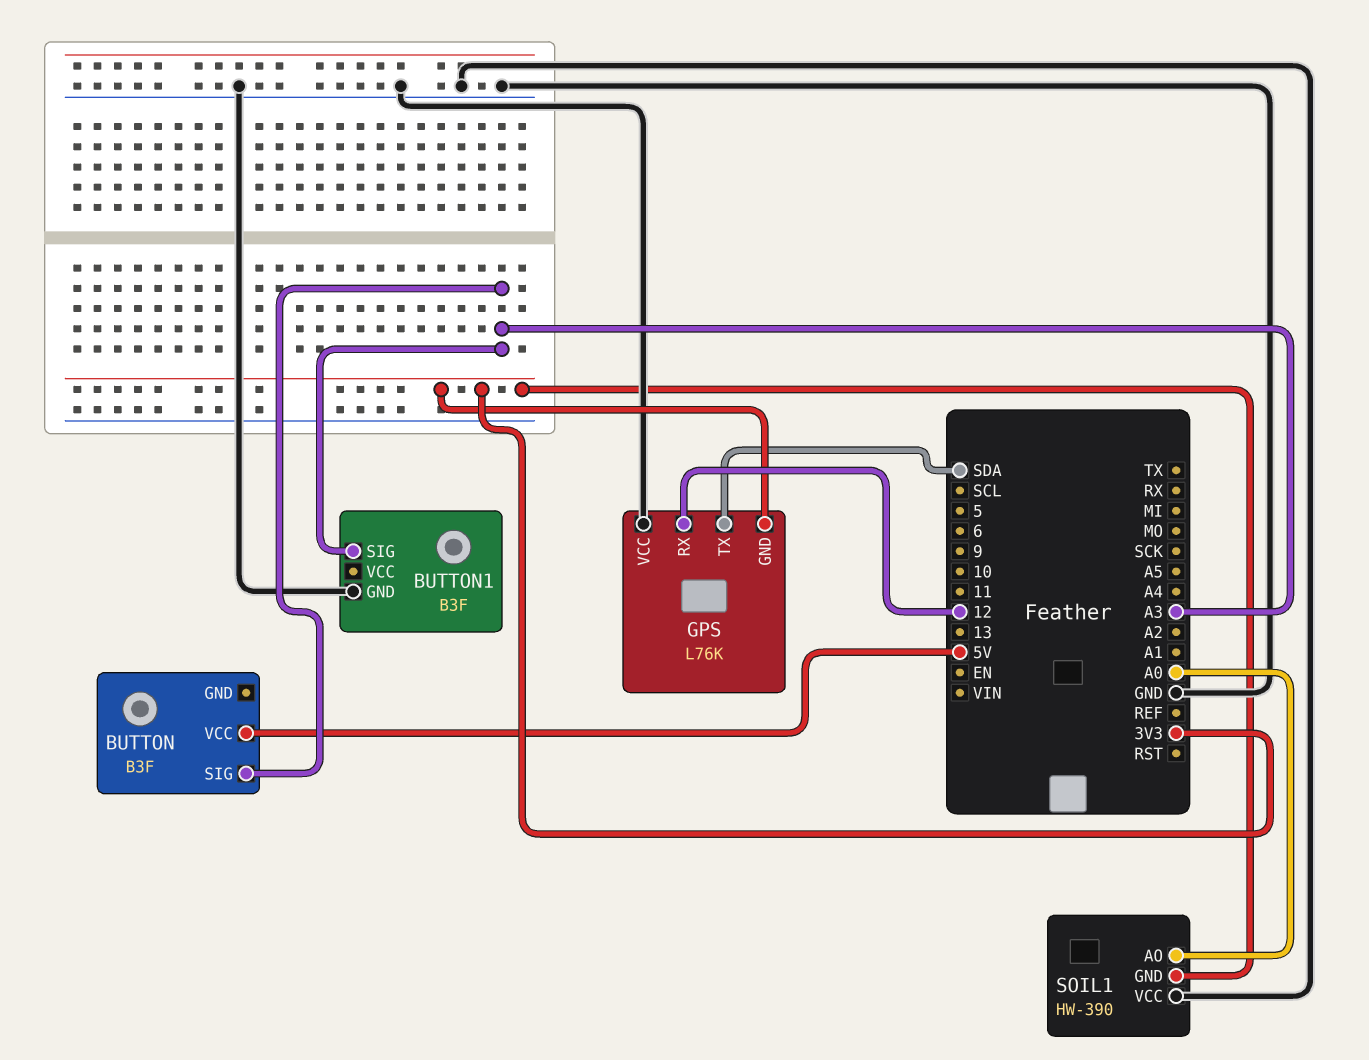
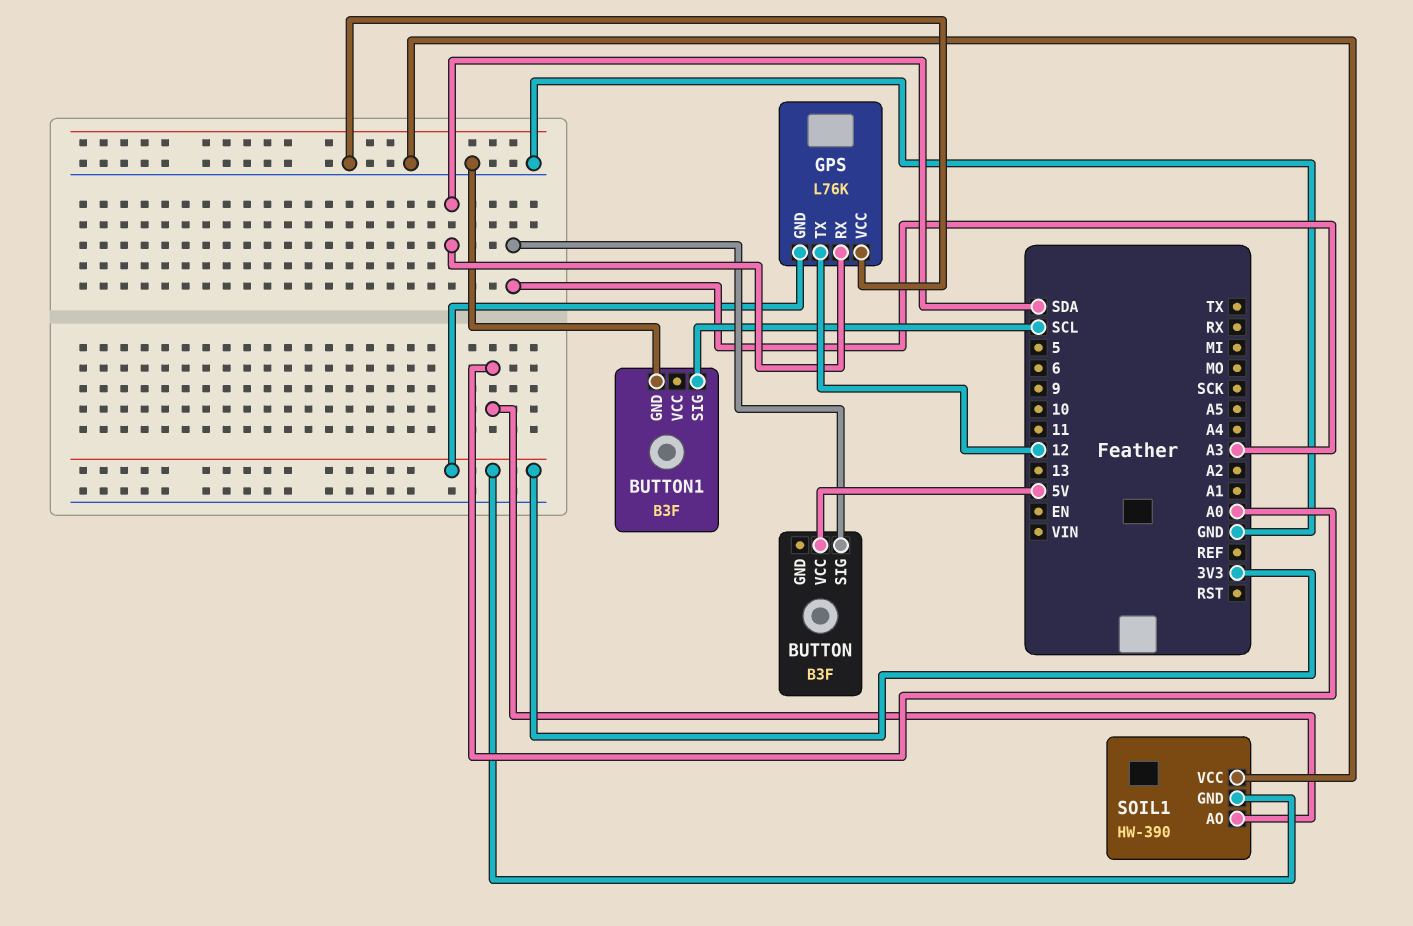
BUTTON1 pin SIG: A3 -> SCL
GPS pin RX: 12 -> SDA
GPS pin TX: SDA -> 12

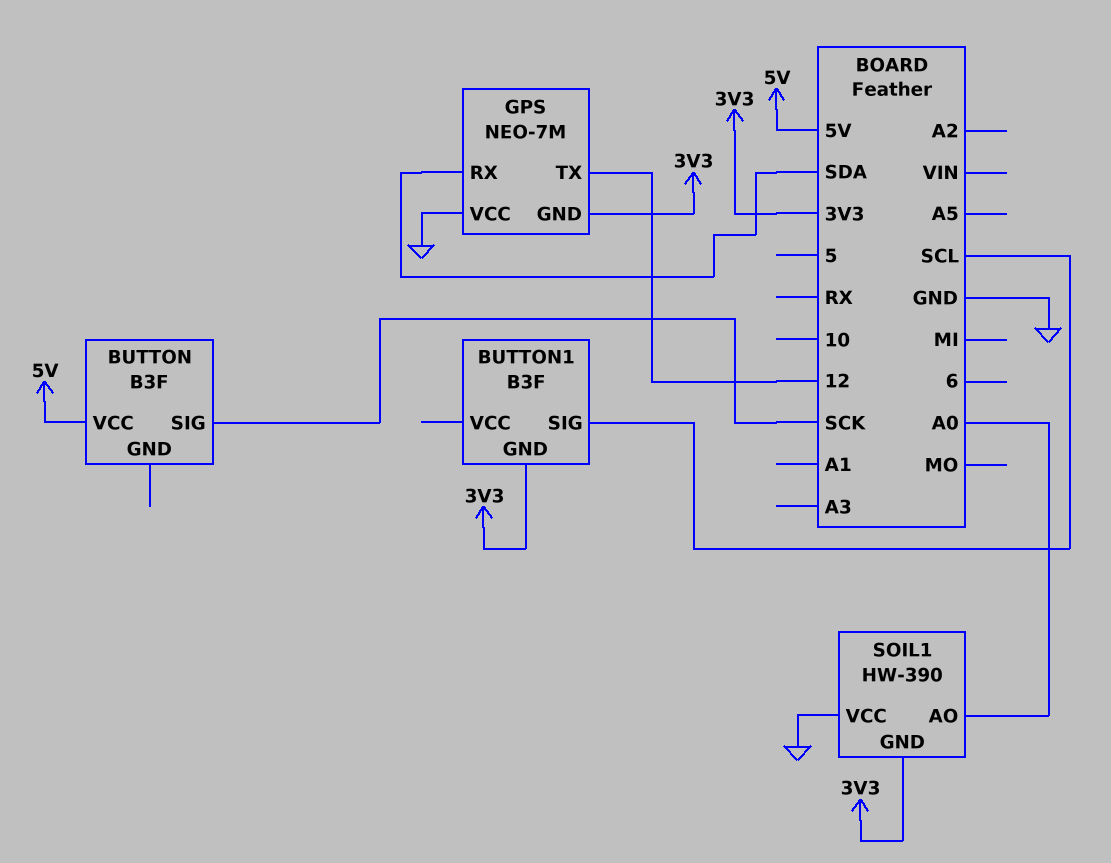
BUTTON pin SIG: A3 -> SCK
BUTTON1 pin GND: GND -> 3V3
GPS: L76K -> NEO-7M

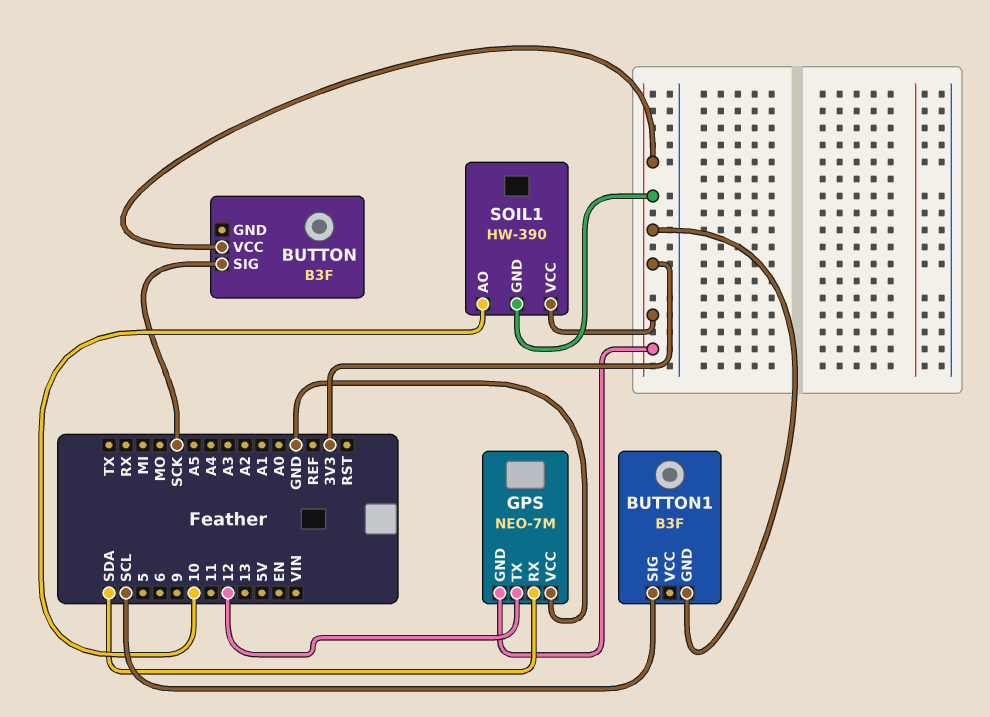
BUTTON pin VCC: 5V -> 3V3
SOIL1 pin AO: A0 -> 10
SOIL1 pin VCC: GND -> 3V3

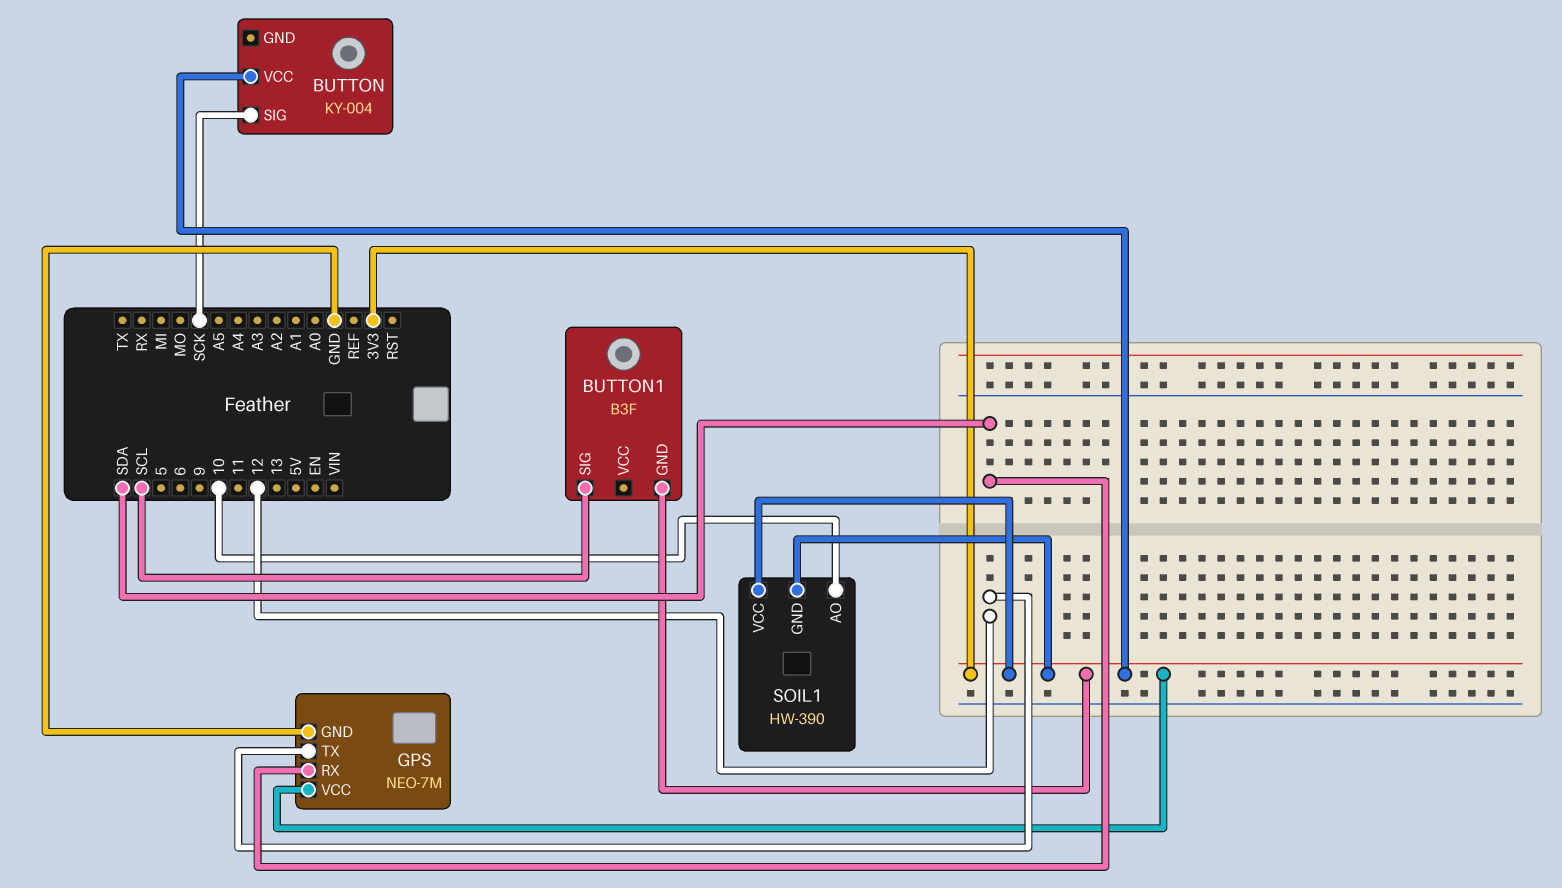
BUTTON: B3F -> KY-004
GPS pin GND: 3V3 -> GND
GPS pin VCC: GND -> 3V3

